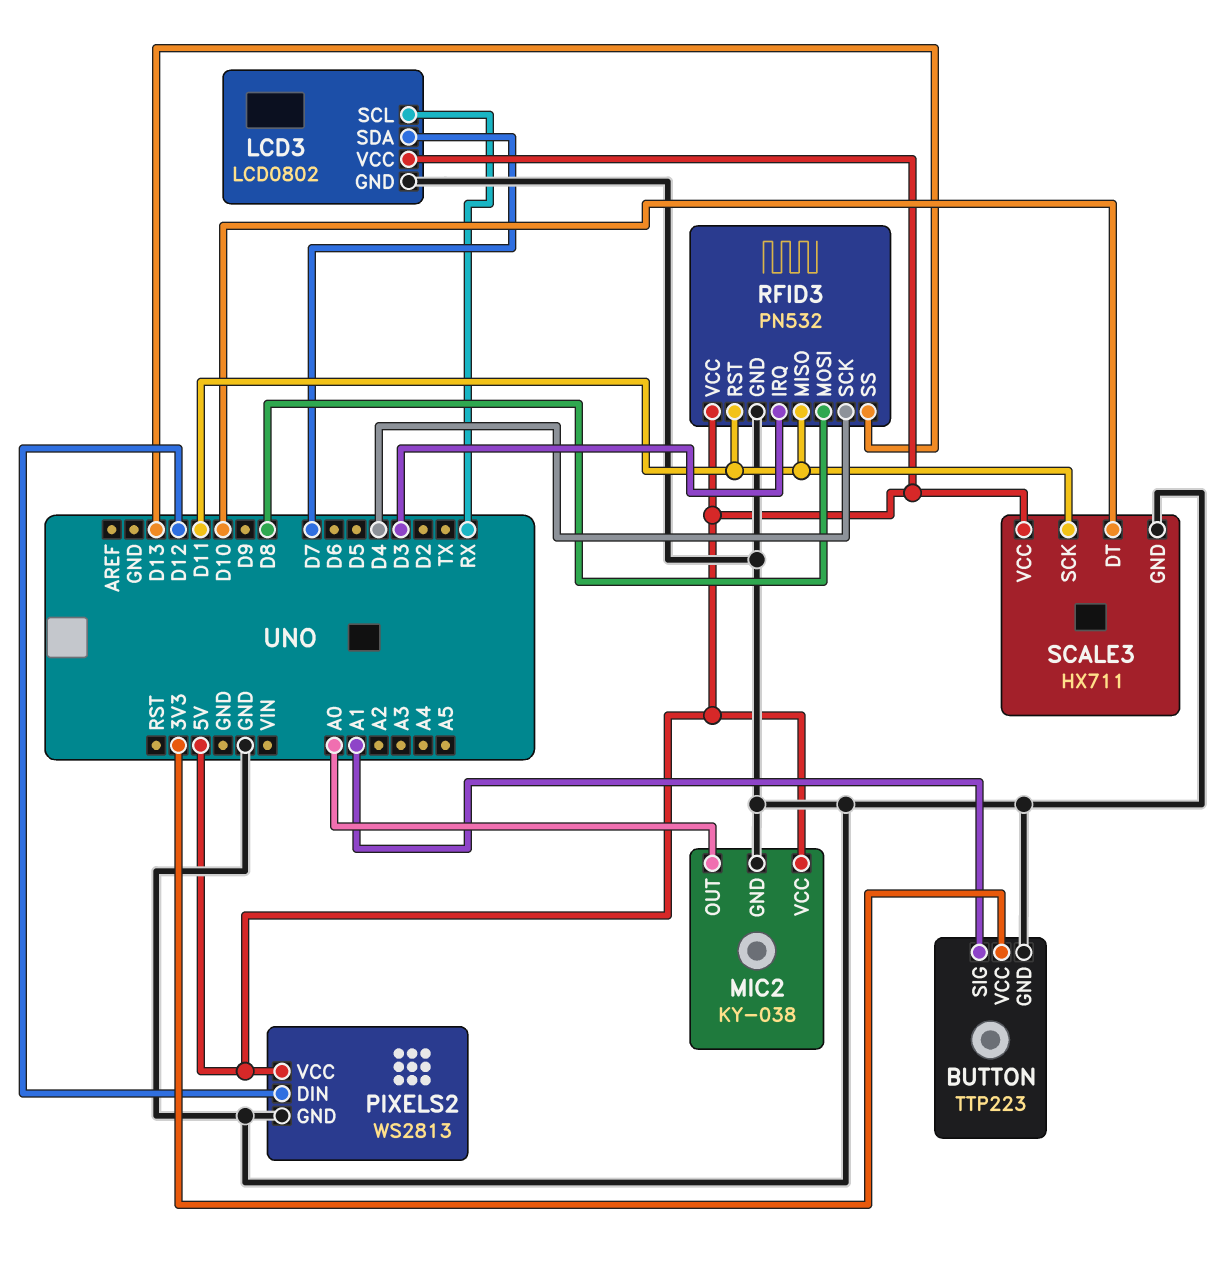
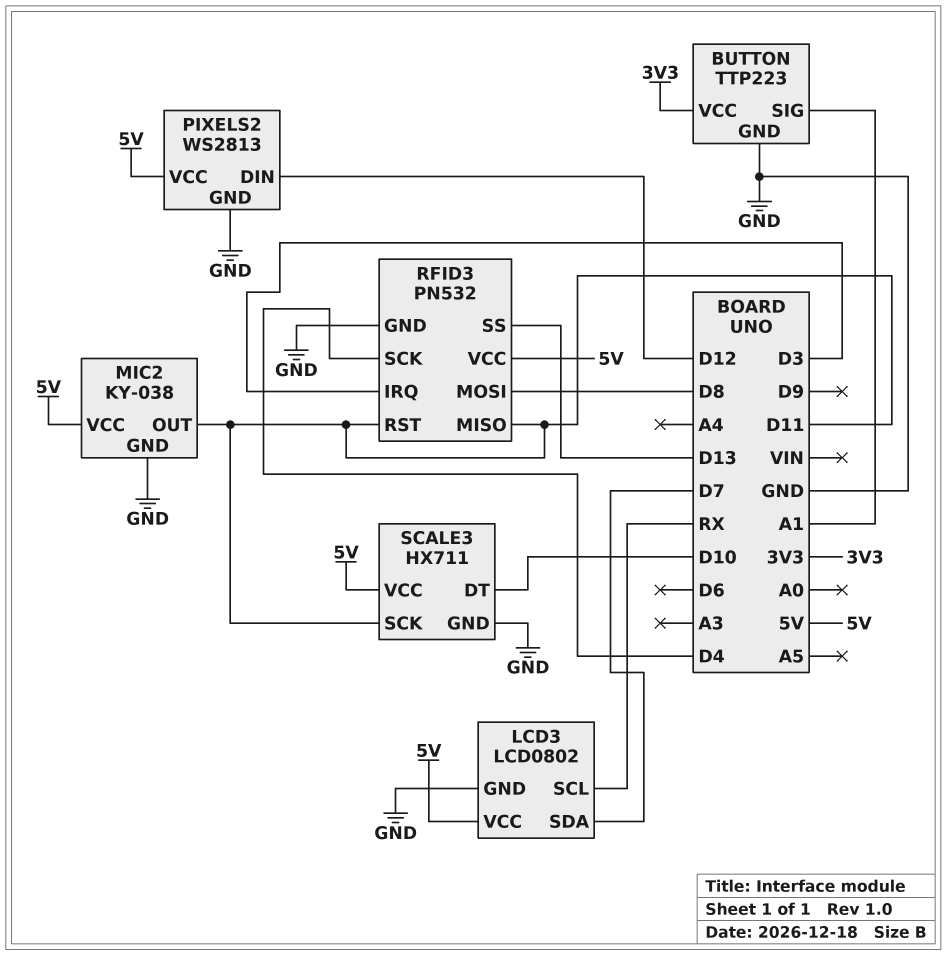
MIC2 pin OUT: A0 -> D11

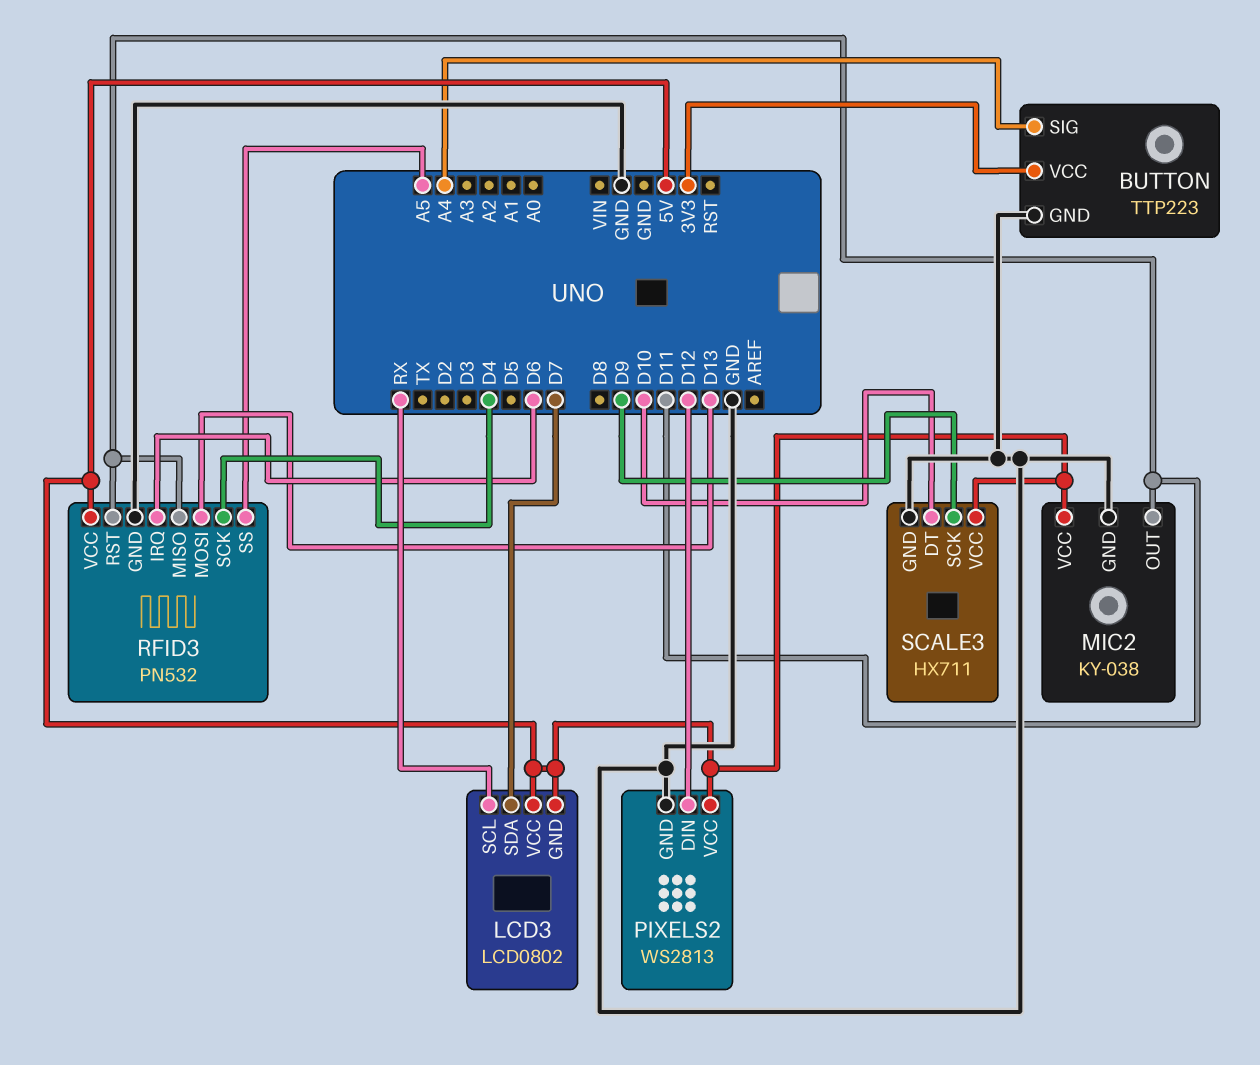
BUTTON pin SIG: A1 -> A4
LCD3 pin GND: GND -> 5V
RFID3 pin IRQ: D3 -> D6
RFID3 pin MOSI: D8 -> D13
RFID3 pin SS: D13 -> A5
SCALE3 pin SCK: D11 -> D9

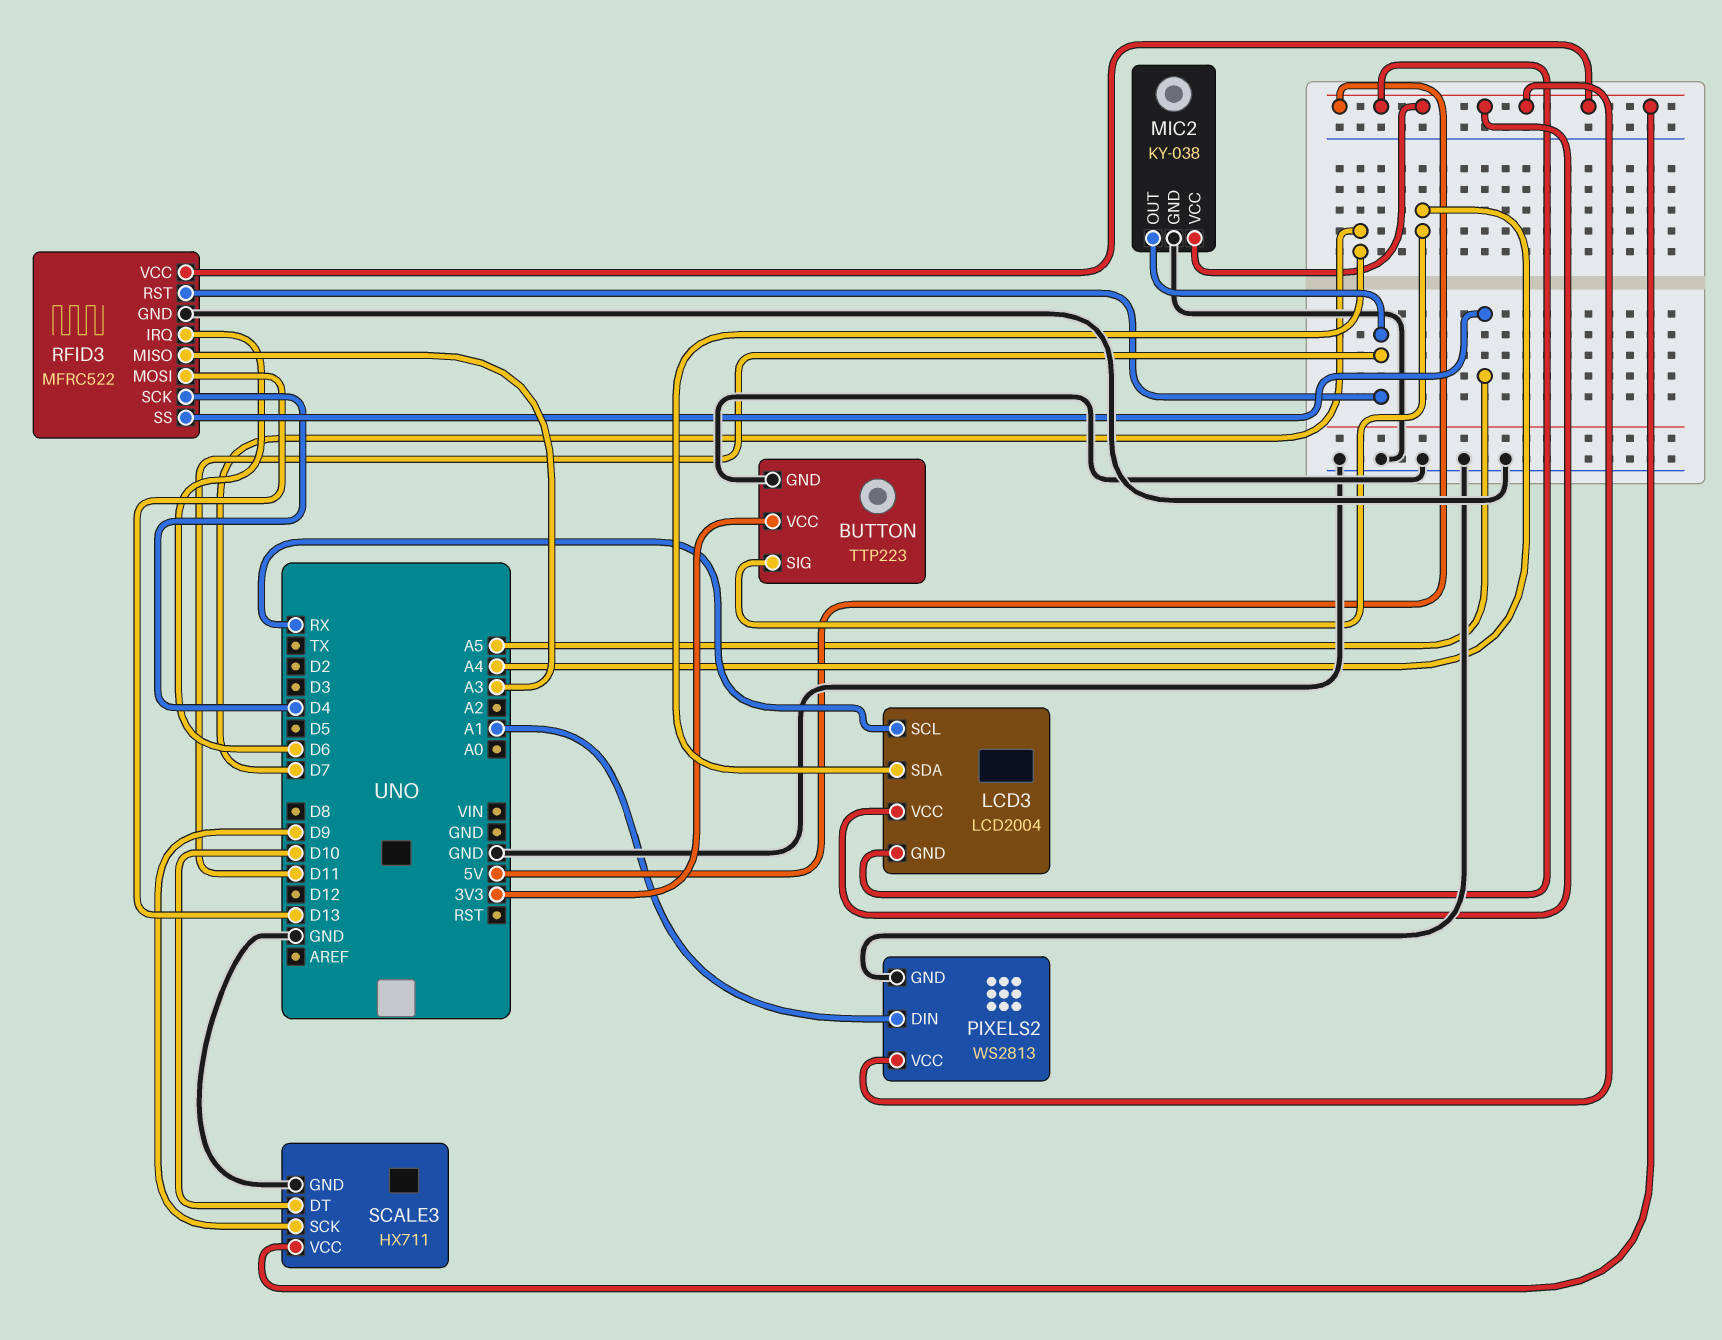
LCD3: LCD0802 -> LCD2004
PIXELS2 pin DIN: D12 -> A1
RFID3: PN532 -> MFRC522
RFID3 pin MISO: D11 -> A3

